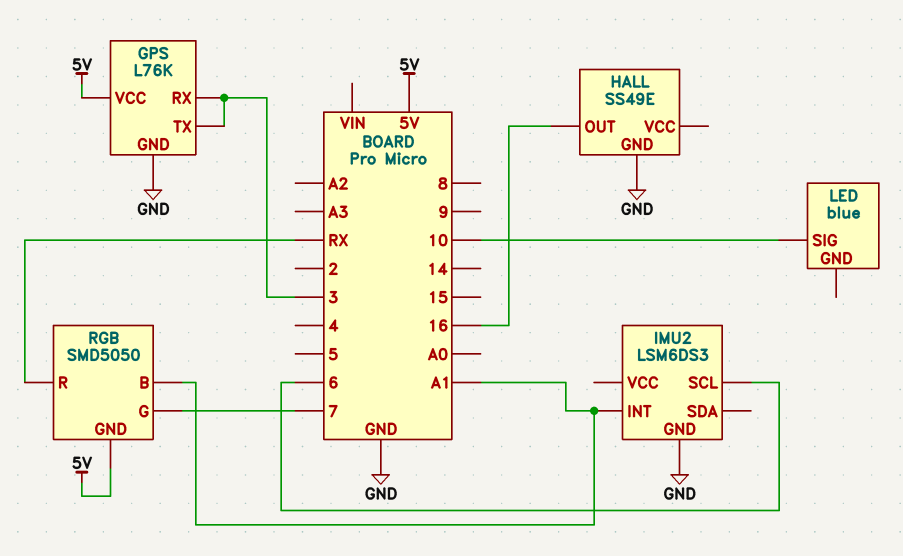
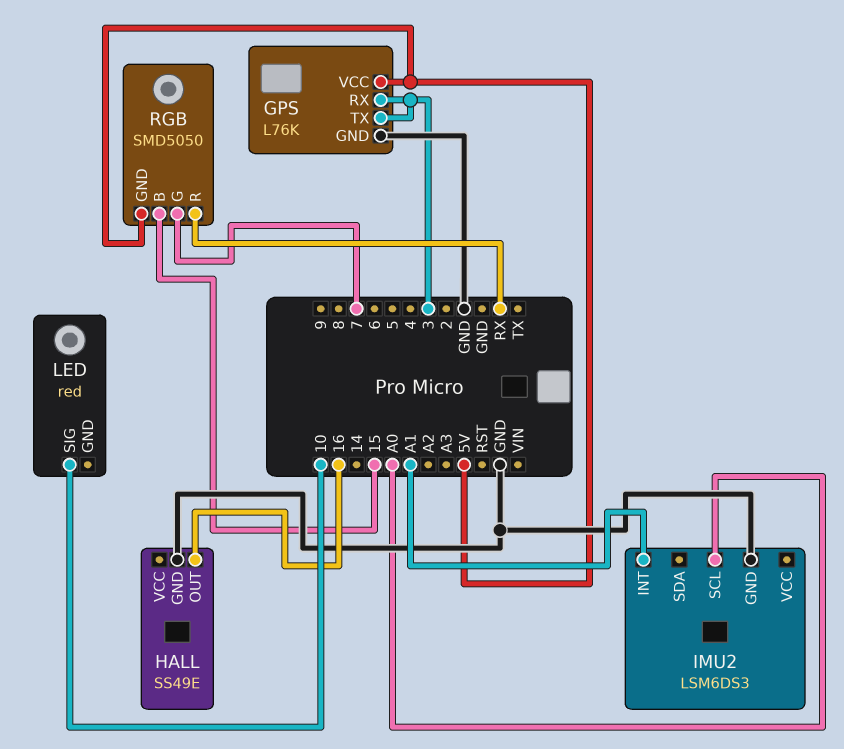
IMU2 pin SCL: 6 -> A0
LED: blue -> red
RGB pin B: A1 -> 15

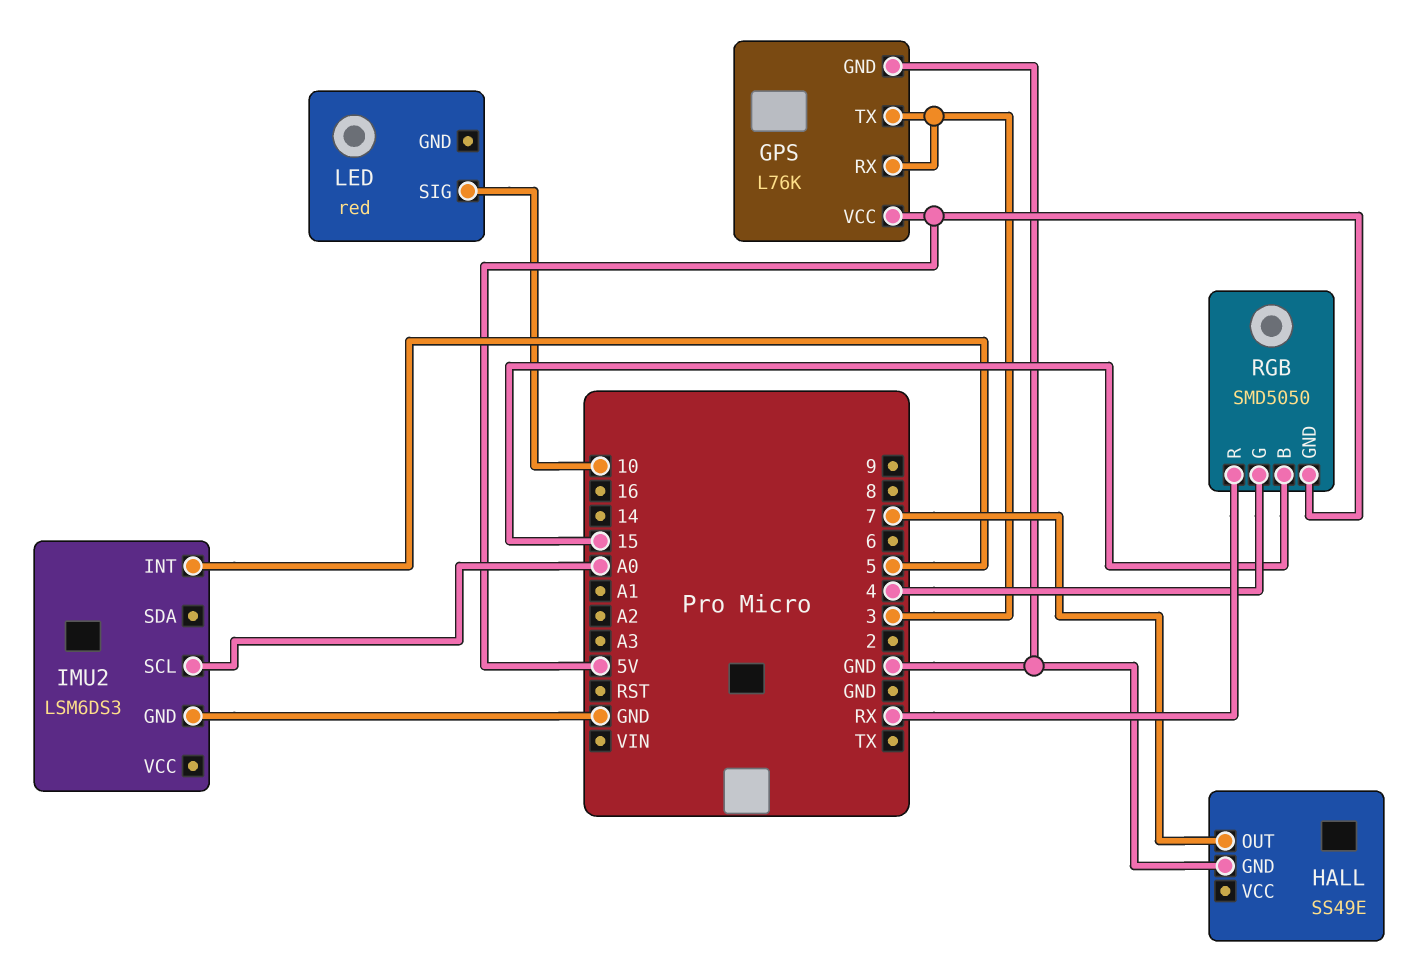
HALL pin OUT: 16 -> 7
IMU2 pin INT: A1 -> 5
RGB pin G: 7 -> 4

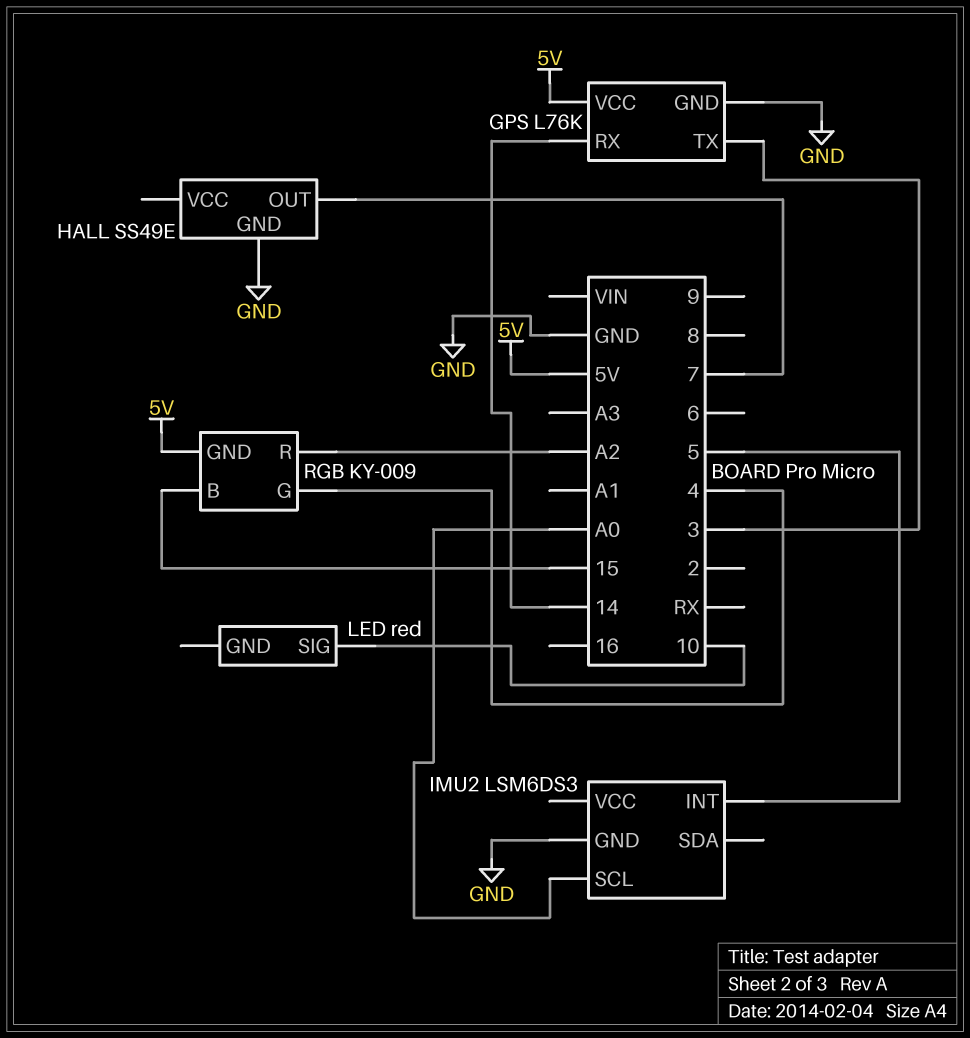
GPS pin RX: 3 -> 14
RGB: SMD5050 -> KY-009
RGB pin R: RX -> A2

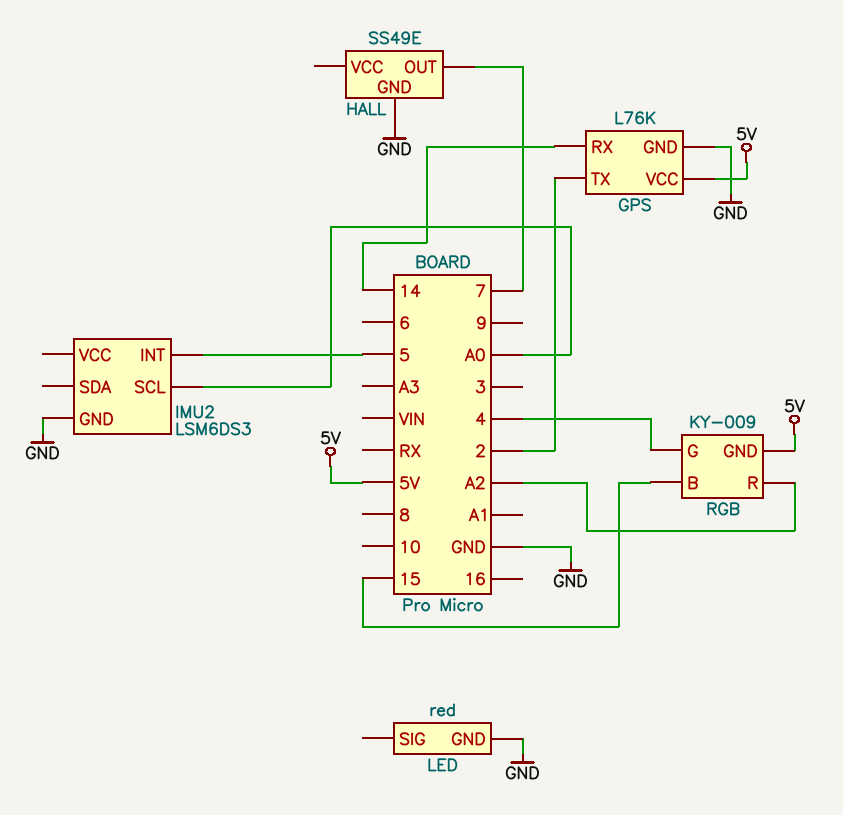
GPS pin TX: 3 -> 2
LED pin GND: none -> GND
LED pin SIG: 10 -> none

